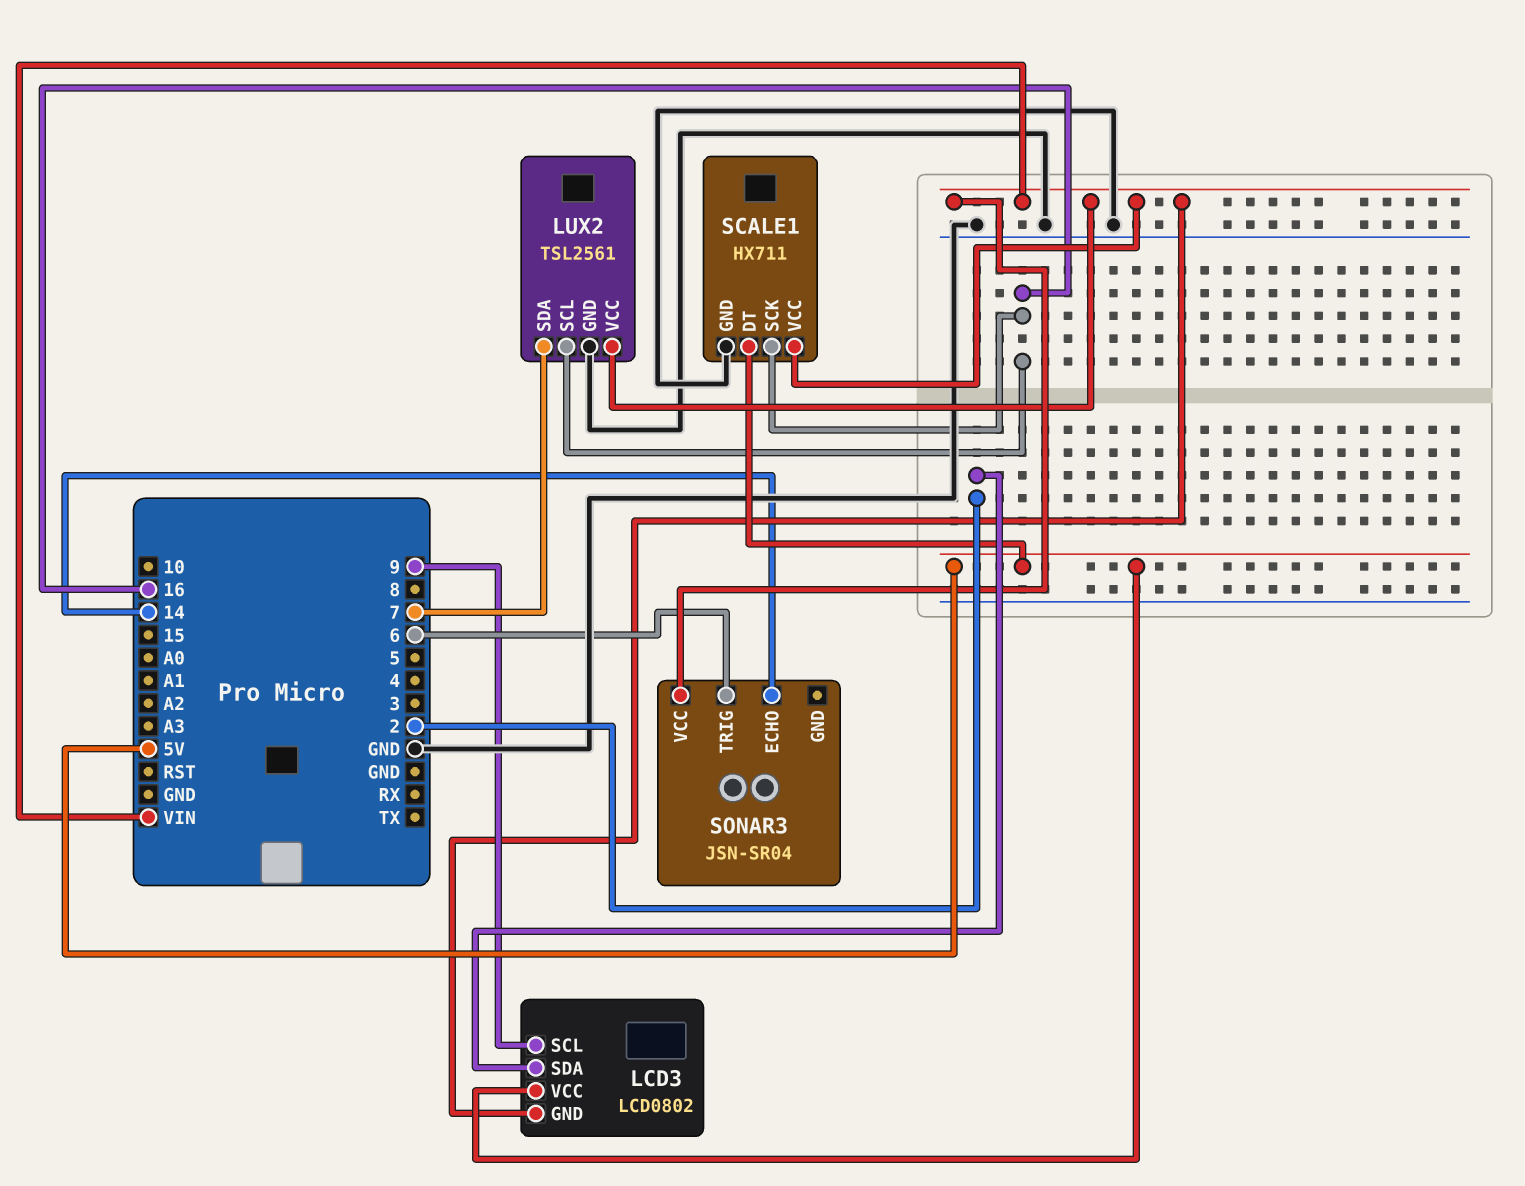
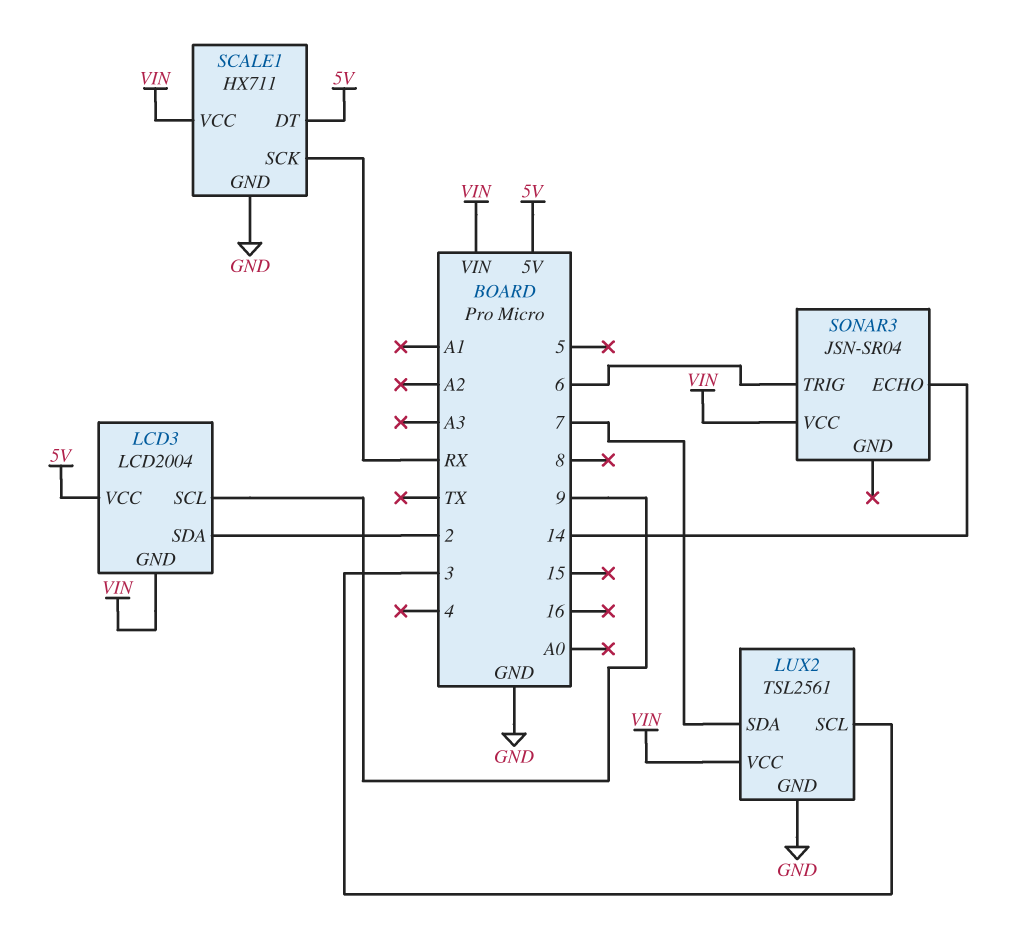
LCD3: LCD0802 -> LCD2004
LUX2 pin SCL: 16 -> 3
SCALE1 pin SCK: 16 -> RX

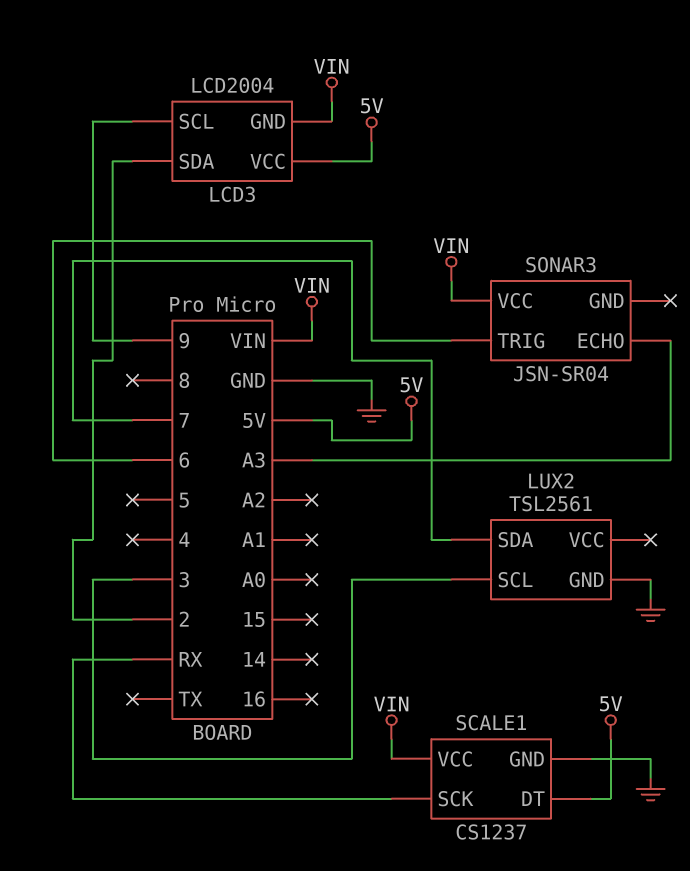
LUX2 pin VCC: VIN -> none
SCALE1: HX711 -> CS1237
SONAR3 pin ECHO: 14 -> A3

